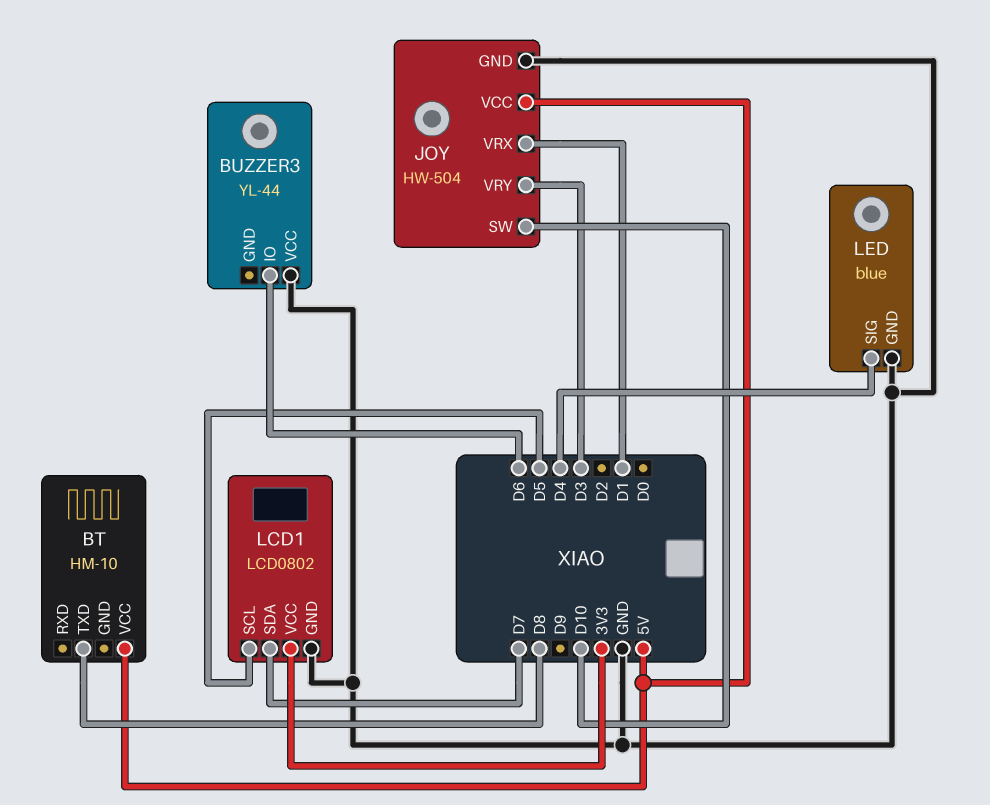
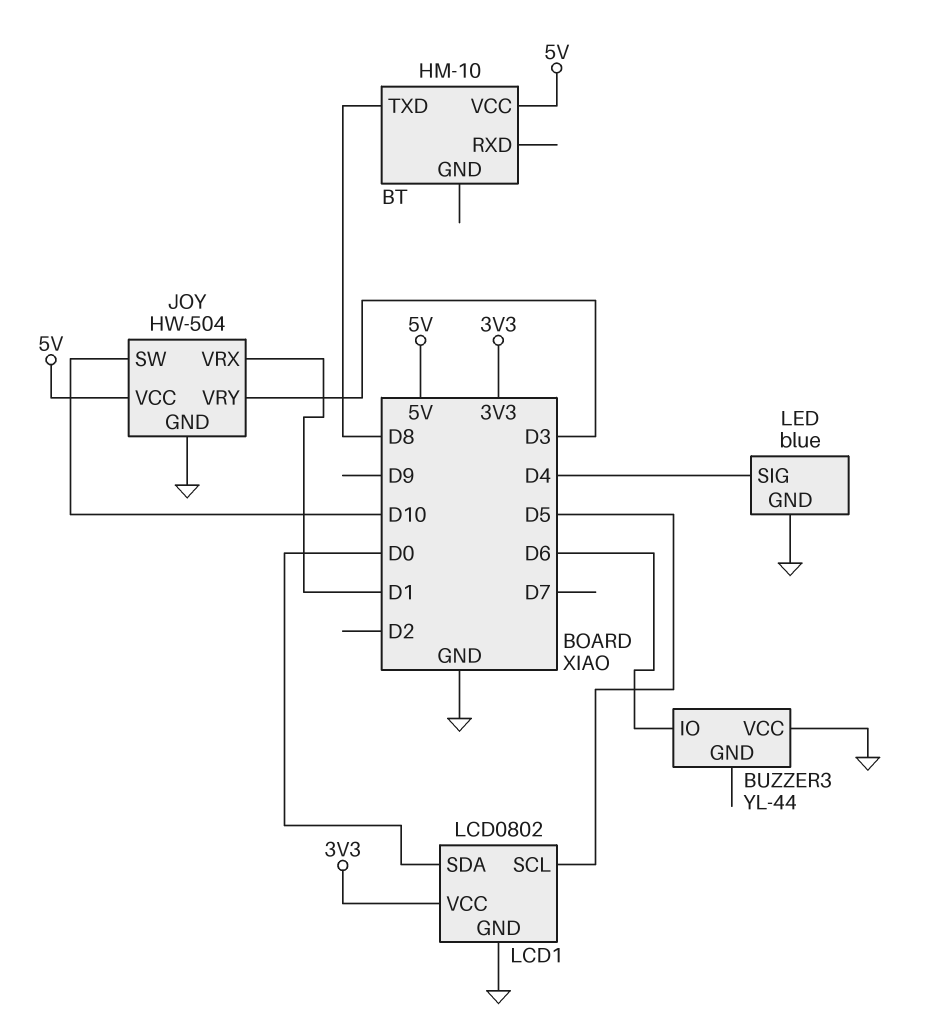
LCD1 pin SDA: D7 -> D0

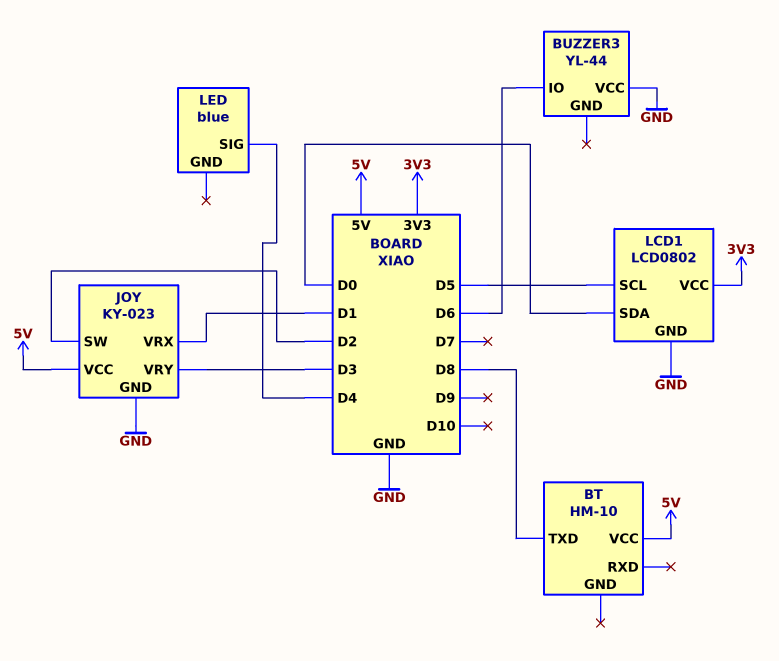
JOY: HW-504 -> KY-023
JOY pin SW: D10 -> D2
LED pin GND: GND -> none

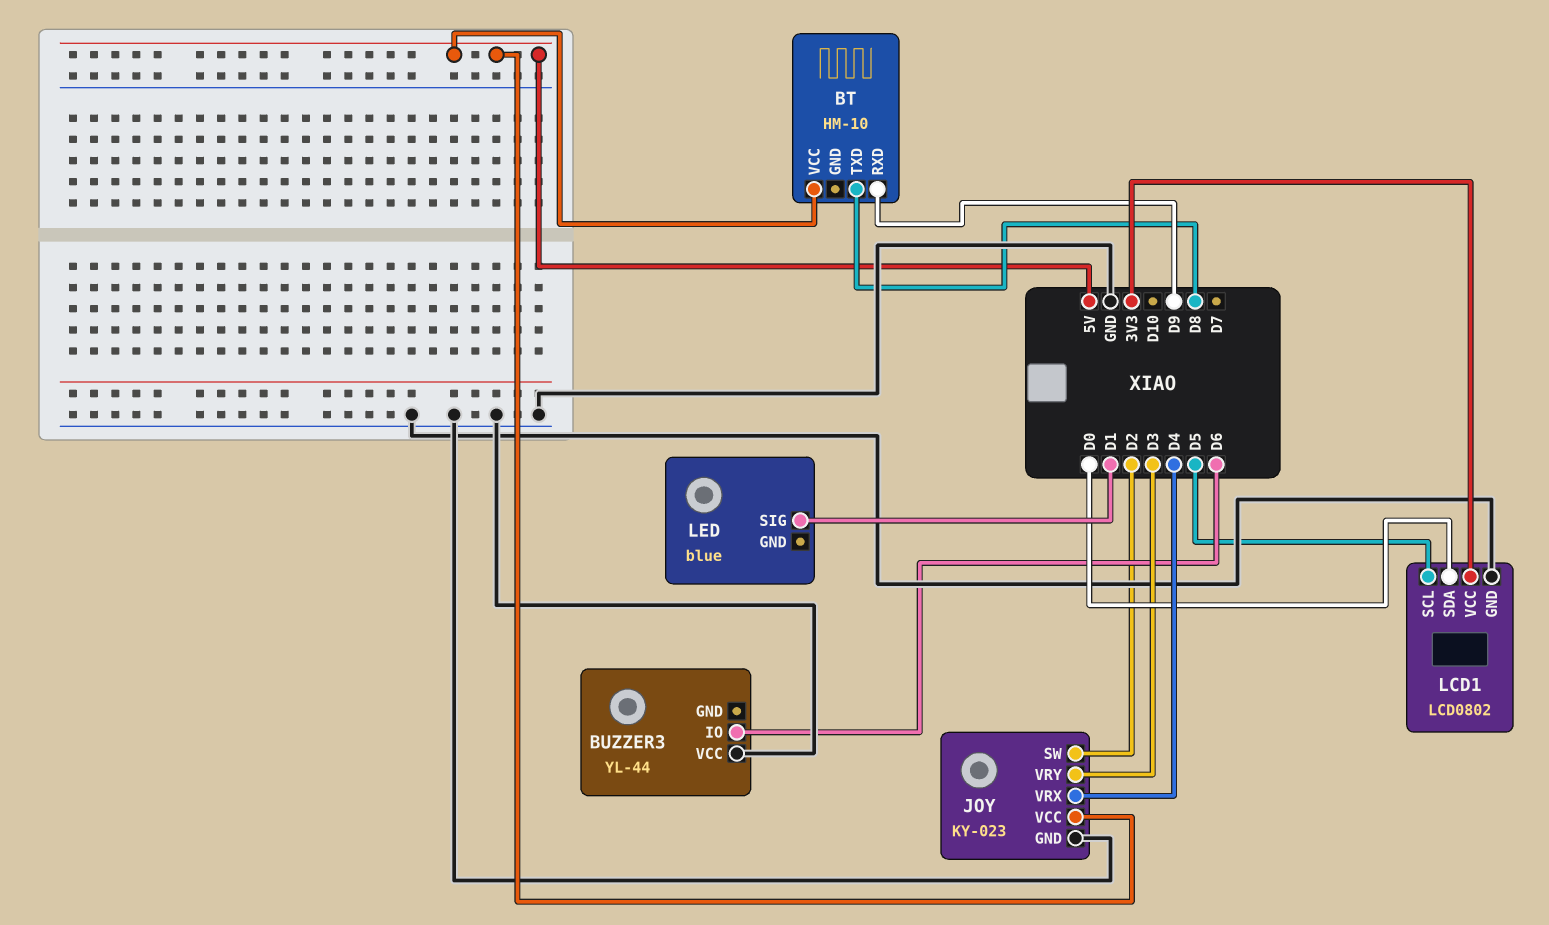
BT pin RXD: none -> D9
JOY pin VRX: D1 -> D4
LED pin SIG: D4 -> D1

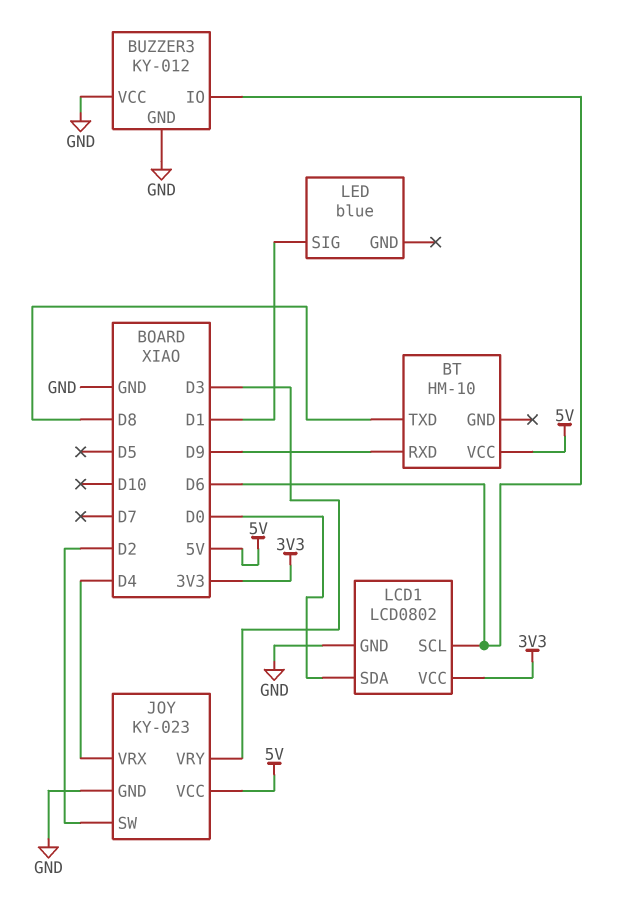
BUZZER3: YL-44 -> KY-012
BUZZER3 pin GND: none -> GND
LCD1 pin SCL: D5 -> D6

